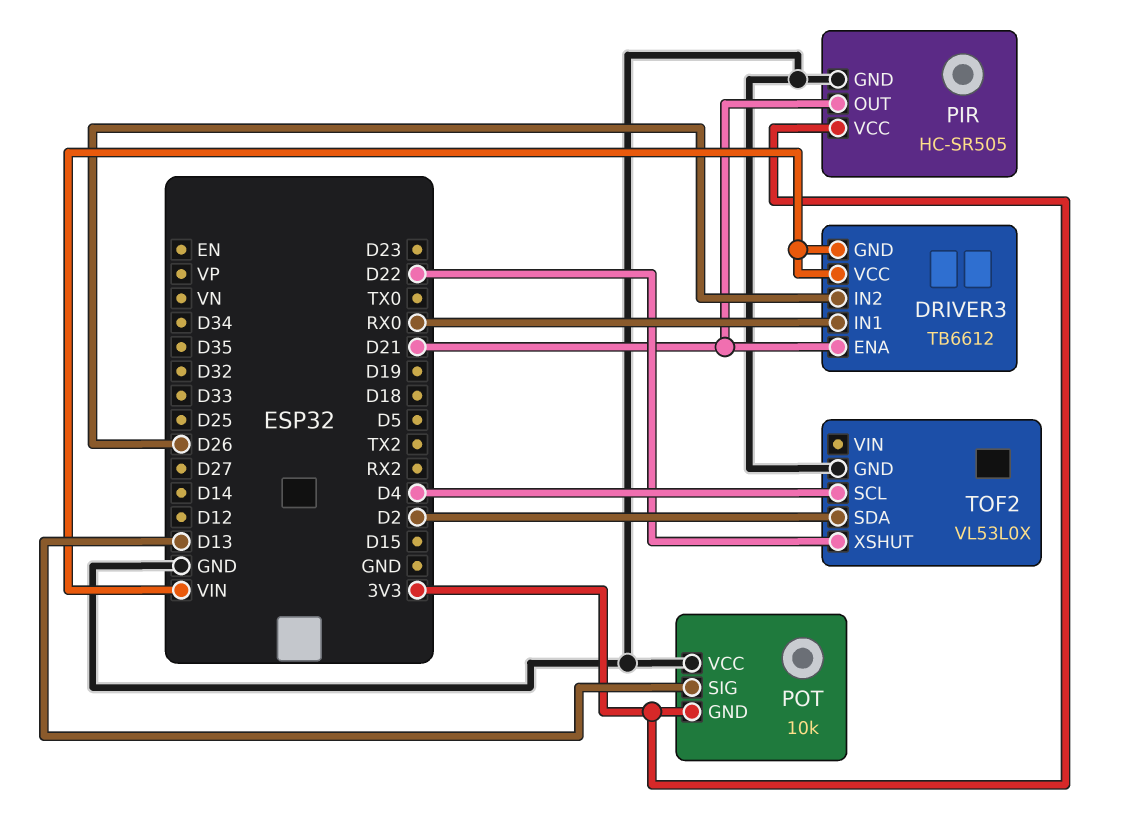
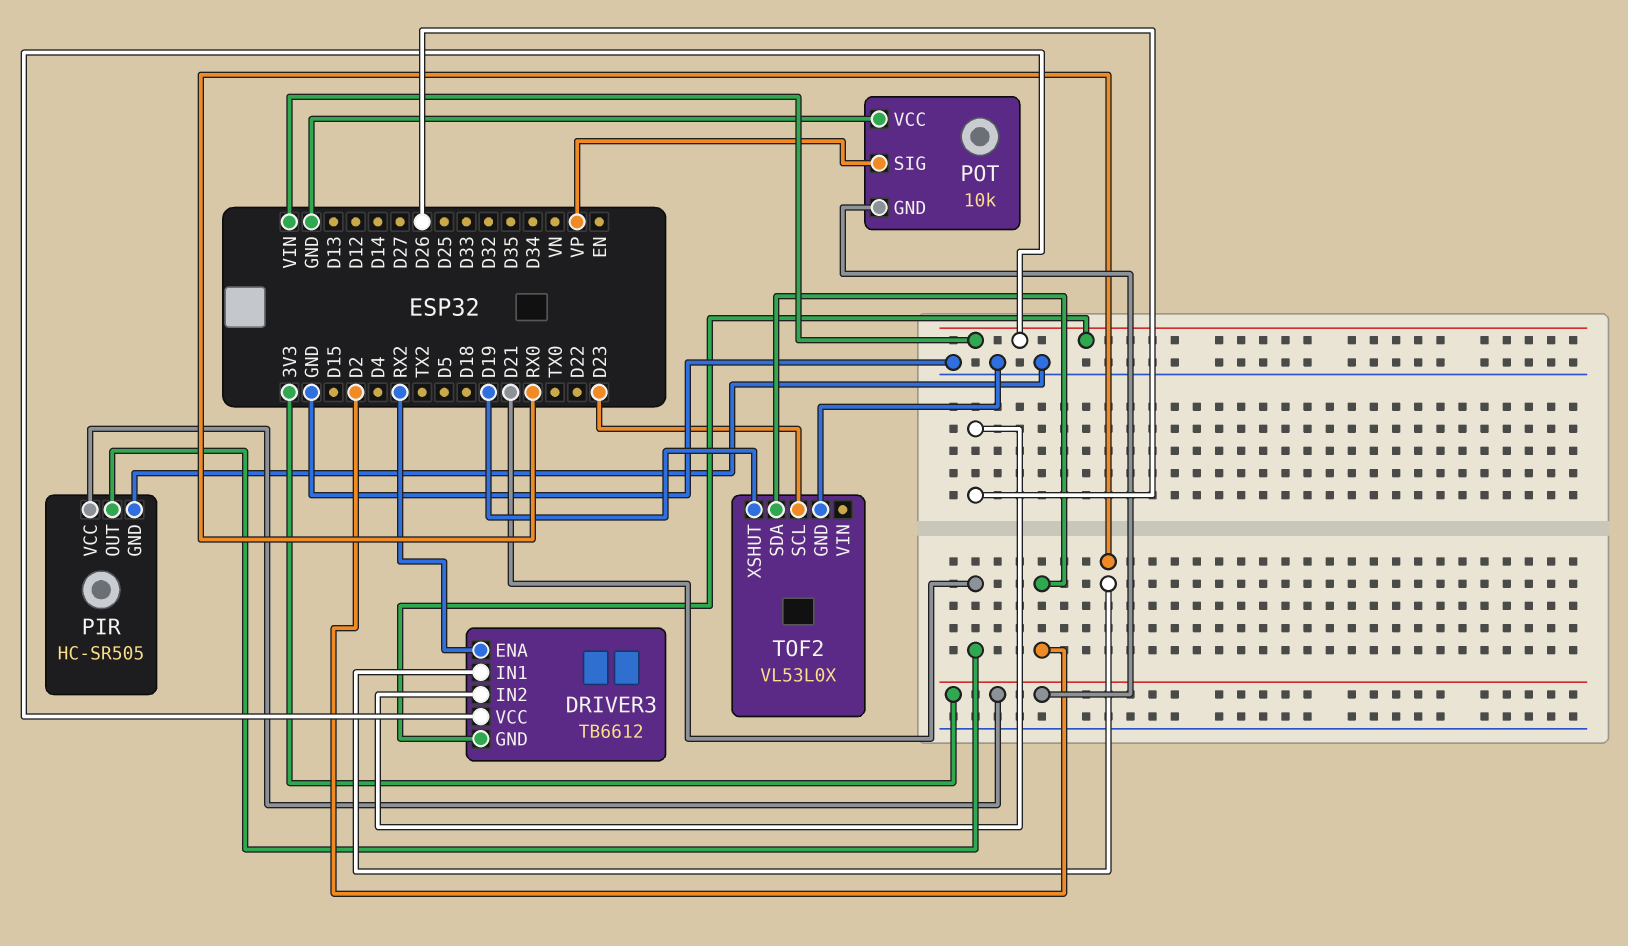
DRIVER3 pin ENA: D21 -> RX2
POT pin SIG: D13 -> VP
TOF2 pin SCL: D4 -> D23
TOF2 pin XSHUT: D22 -> D19

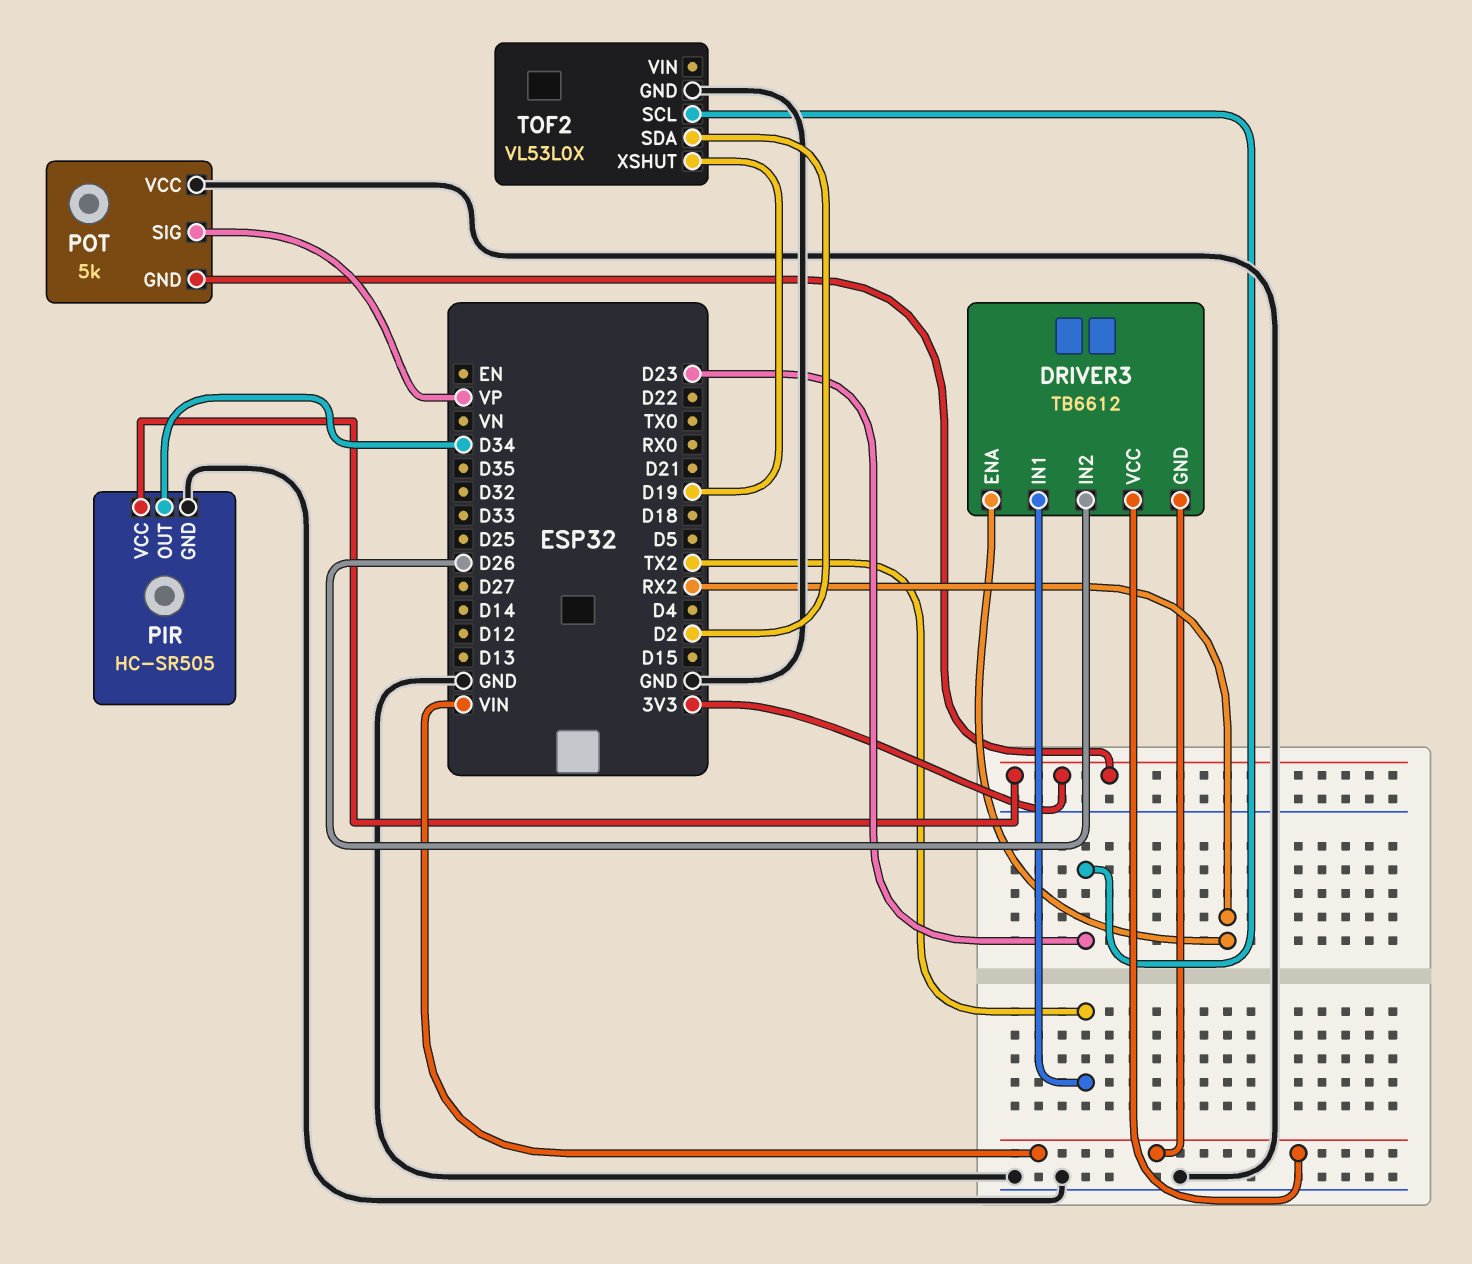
DRIVER3 pin IN1: RX0 -> TX2
PIR pin OUT: D21 -> D34
POT: 10k -> 5k

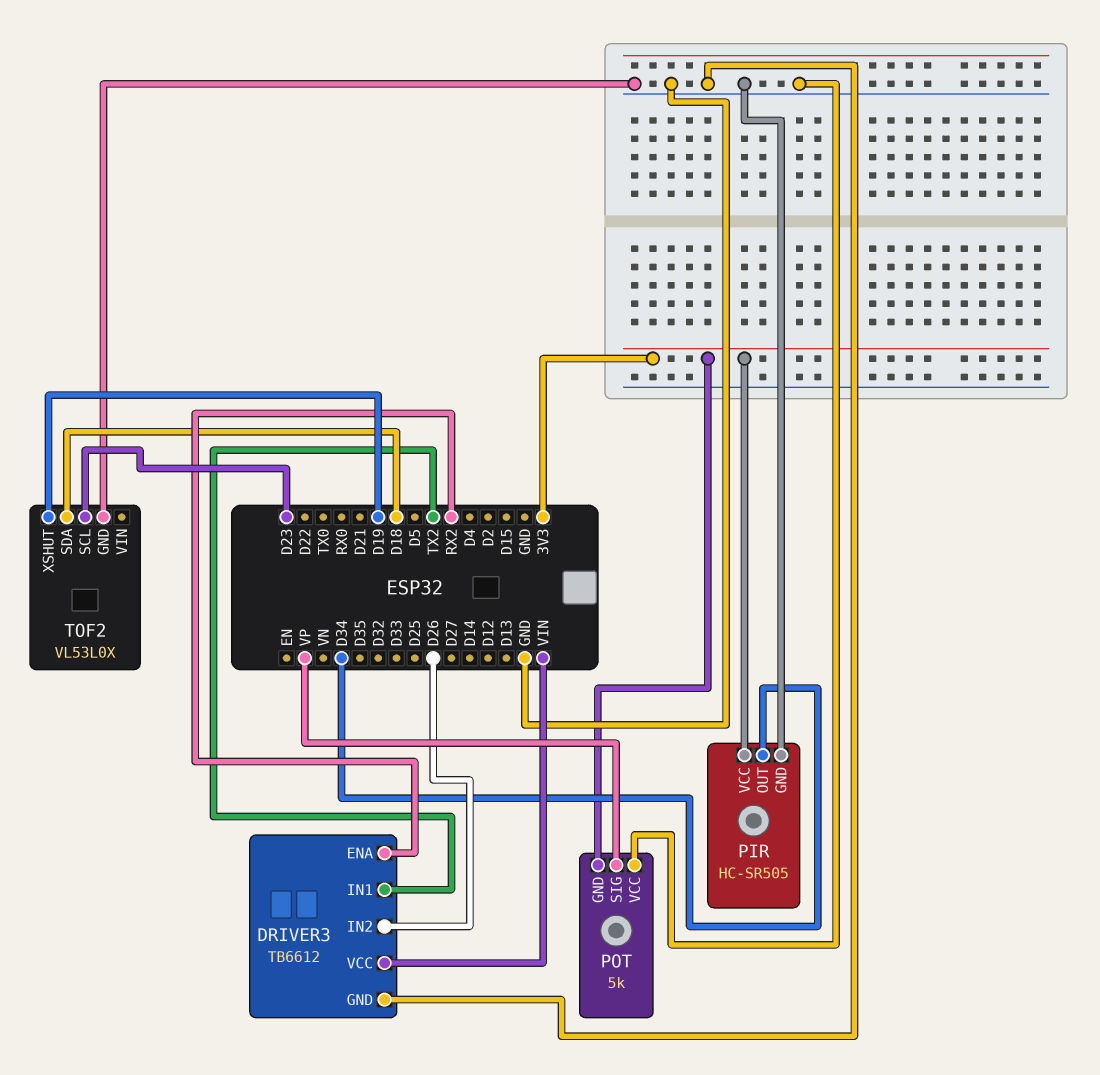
DRIVER3 pin GND: VIN -> GND
TOF2 pin SDA: D2 -> D18

